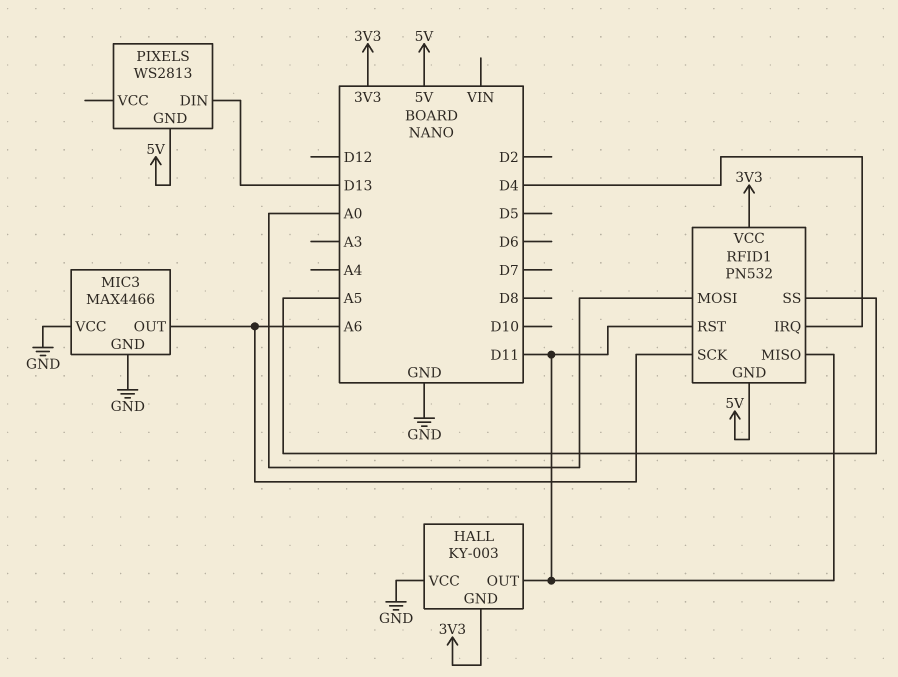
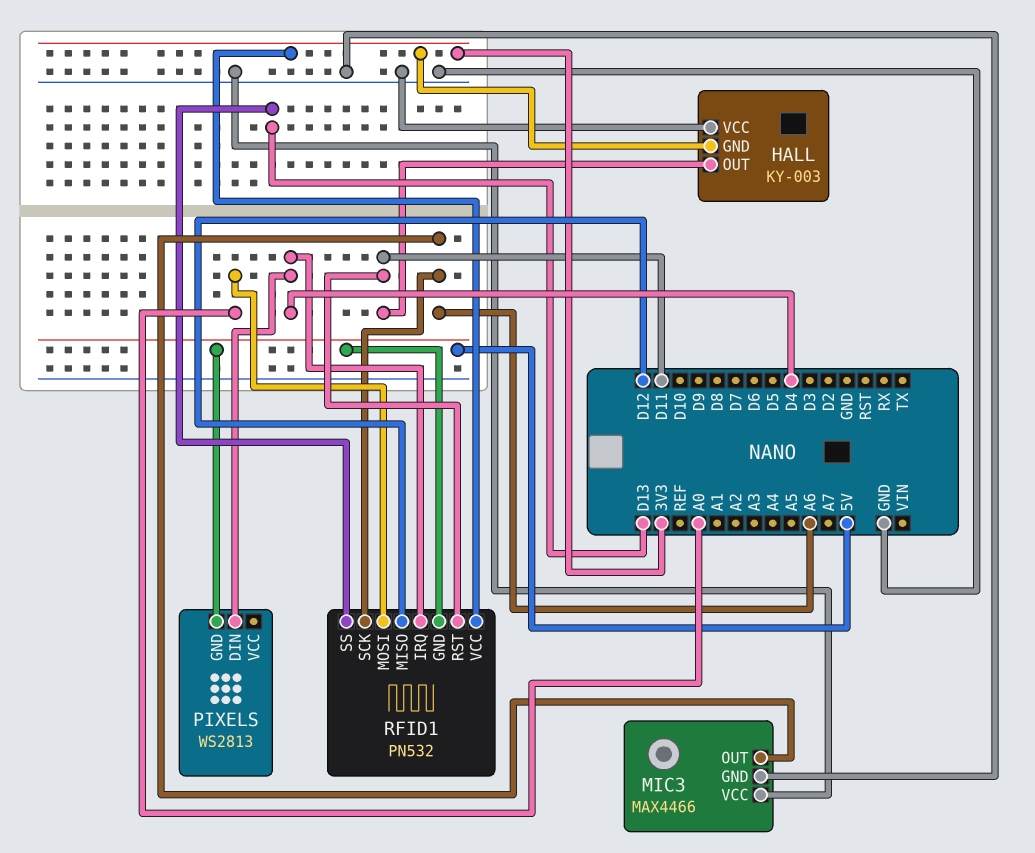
PIXELS pin DIN: D13 -> D4
RFID1 pin MISO: D11 -> D12
RFID1 pin SS: A5 -> D13

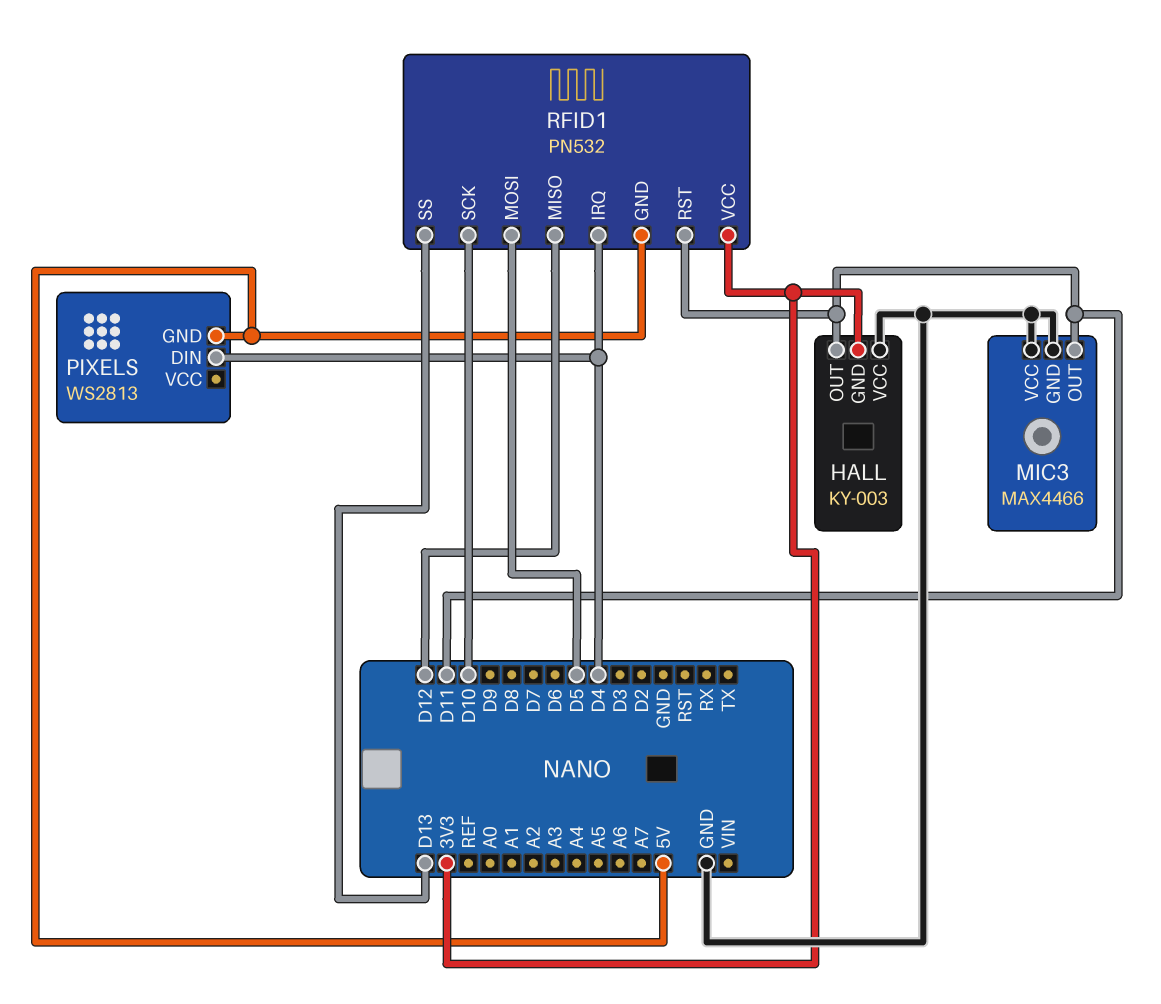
MIC3 pin OUT: A6 -> D11
RFID1 pin MOSI: A0 -> D5
RFID1 pin SCK: A6 -> D10

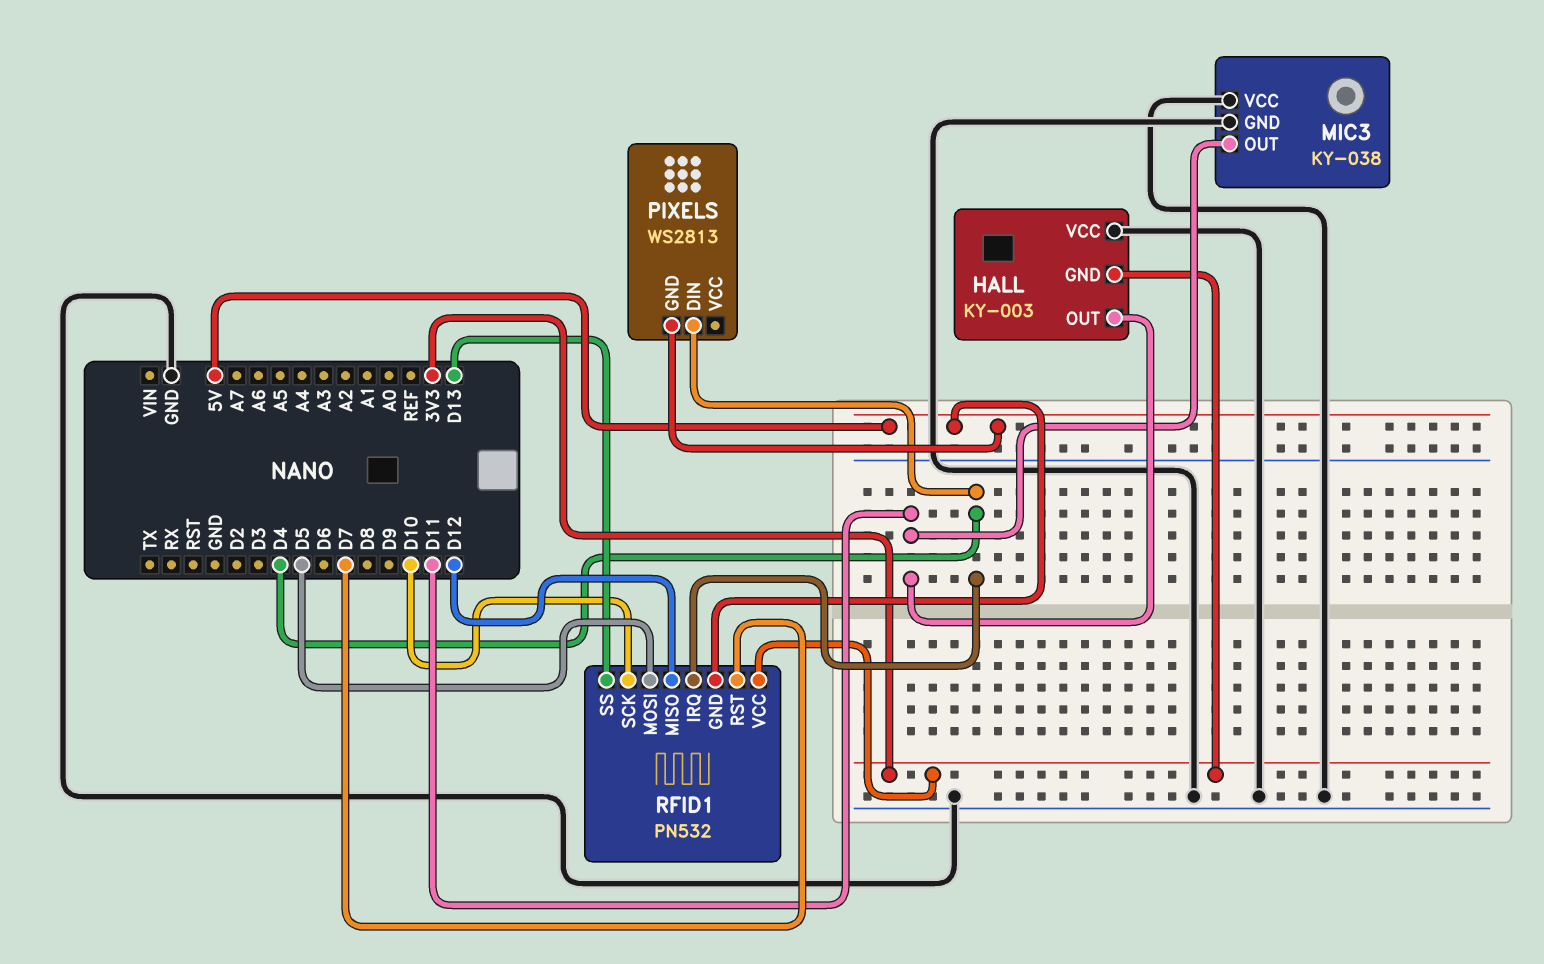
MIC3: MAX4466 -> KY-038
RFID1 pin RST: D11 -> D7

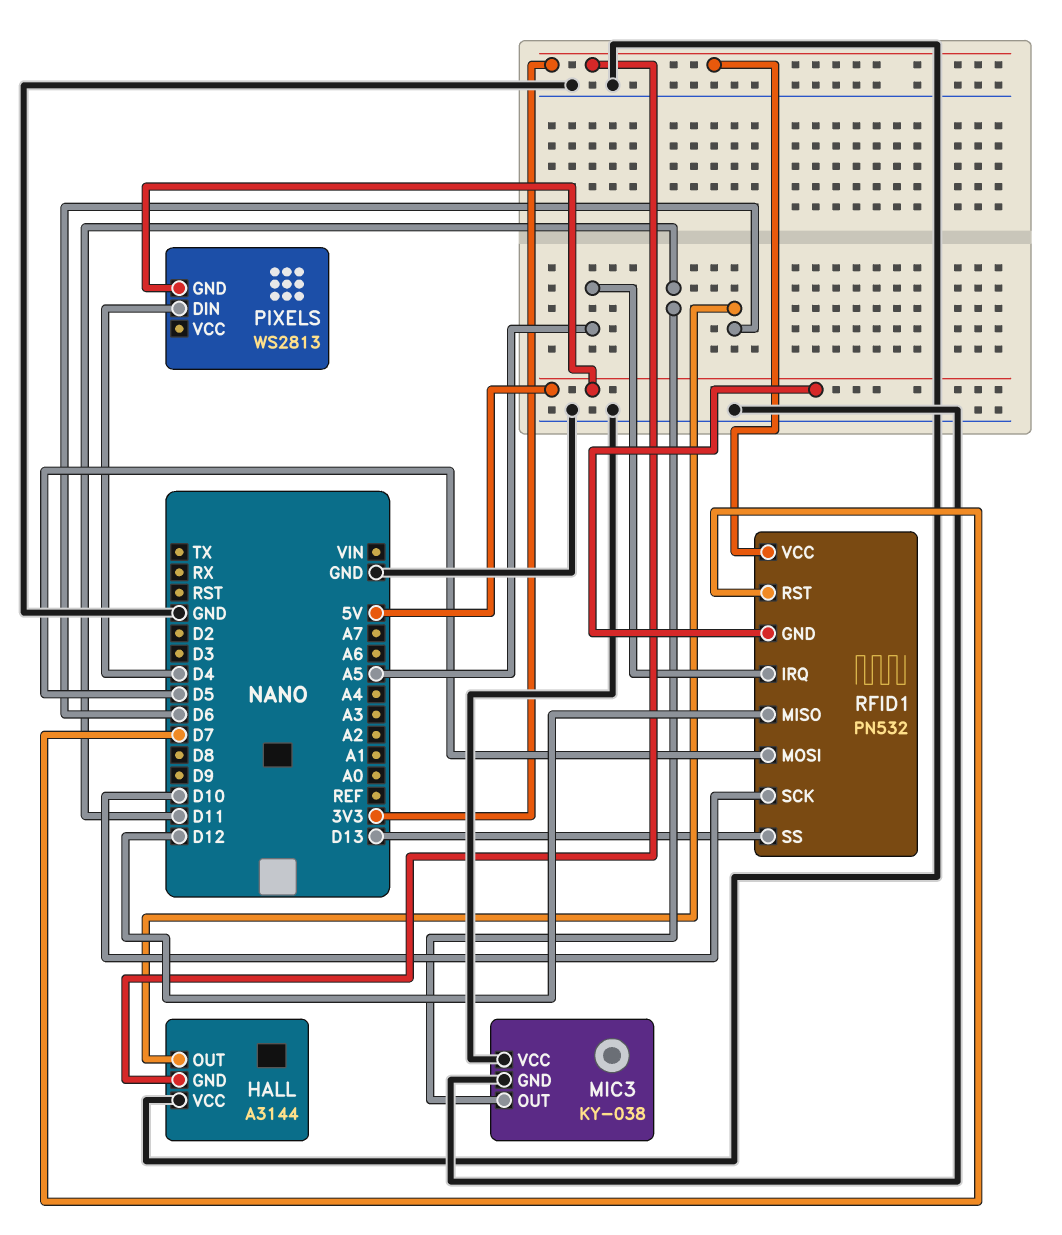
HALL: KY-003 -> A3144
HALL pin OUT: D11 -> D6
RFID1 pin IRQ: D4 -> A5

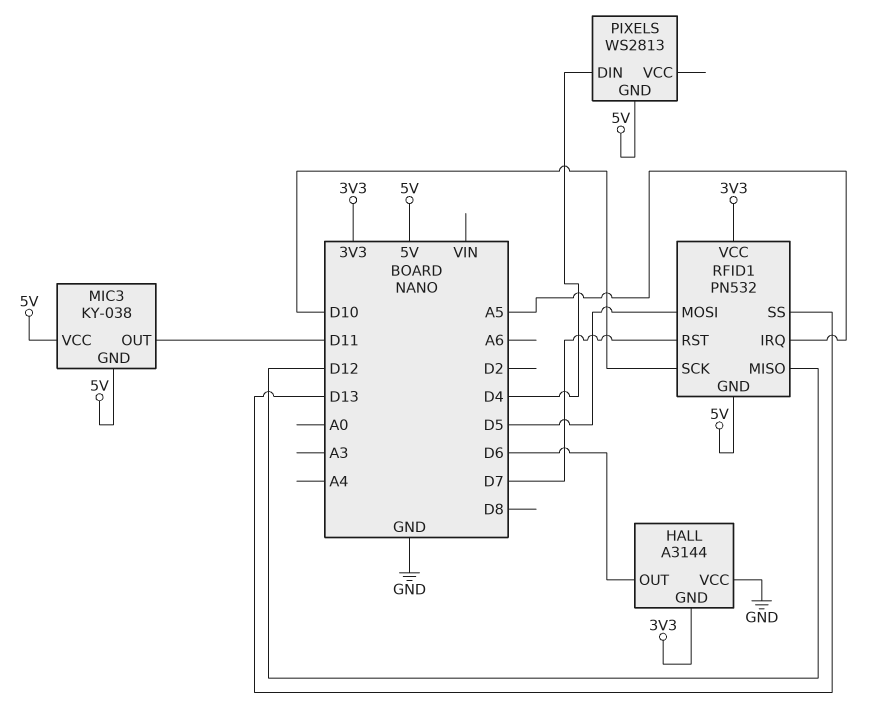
MIC3 pin GND: GND -> 5V
MIC3 pin VCC: GND -> 5V

